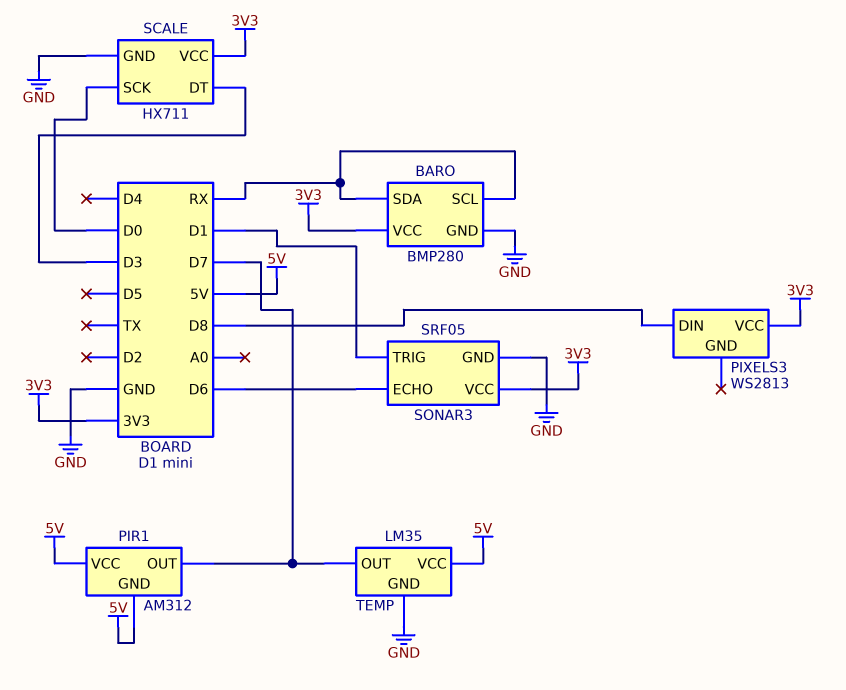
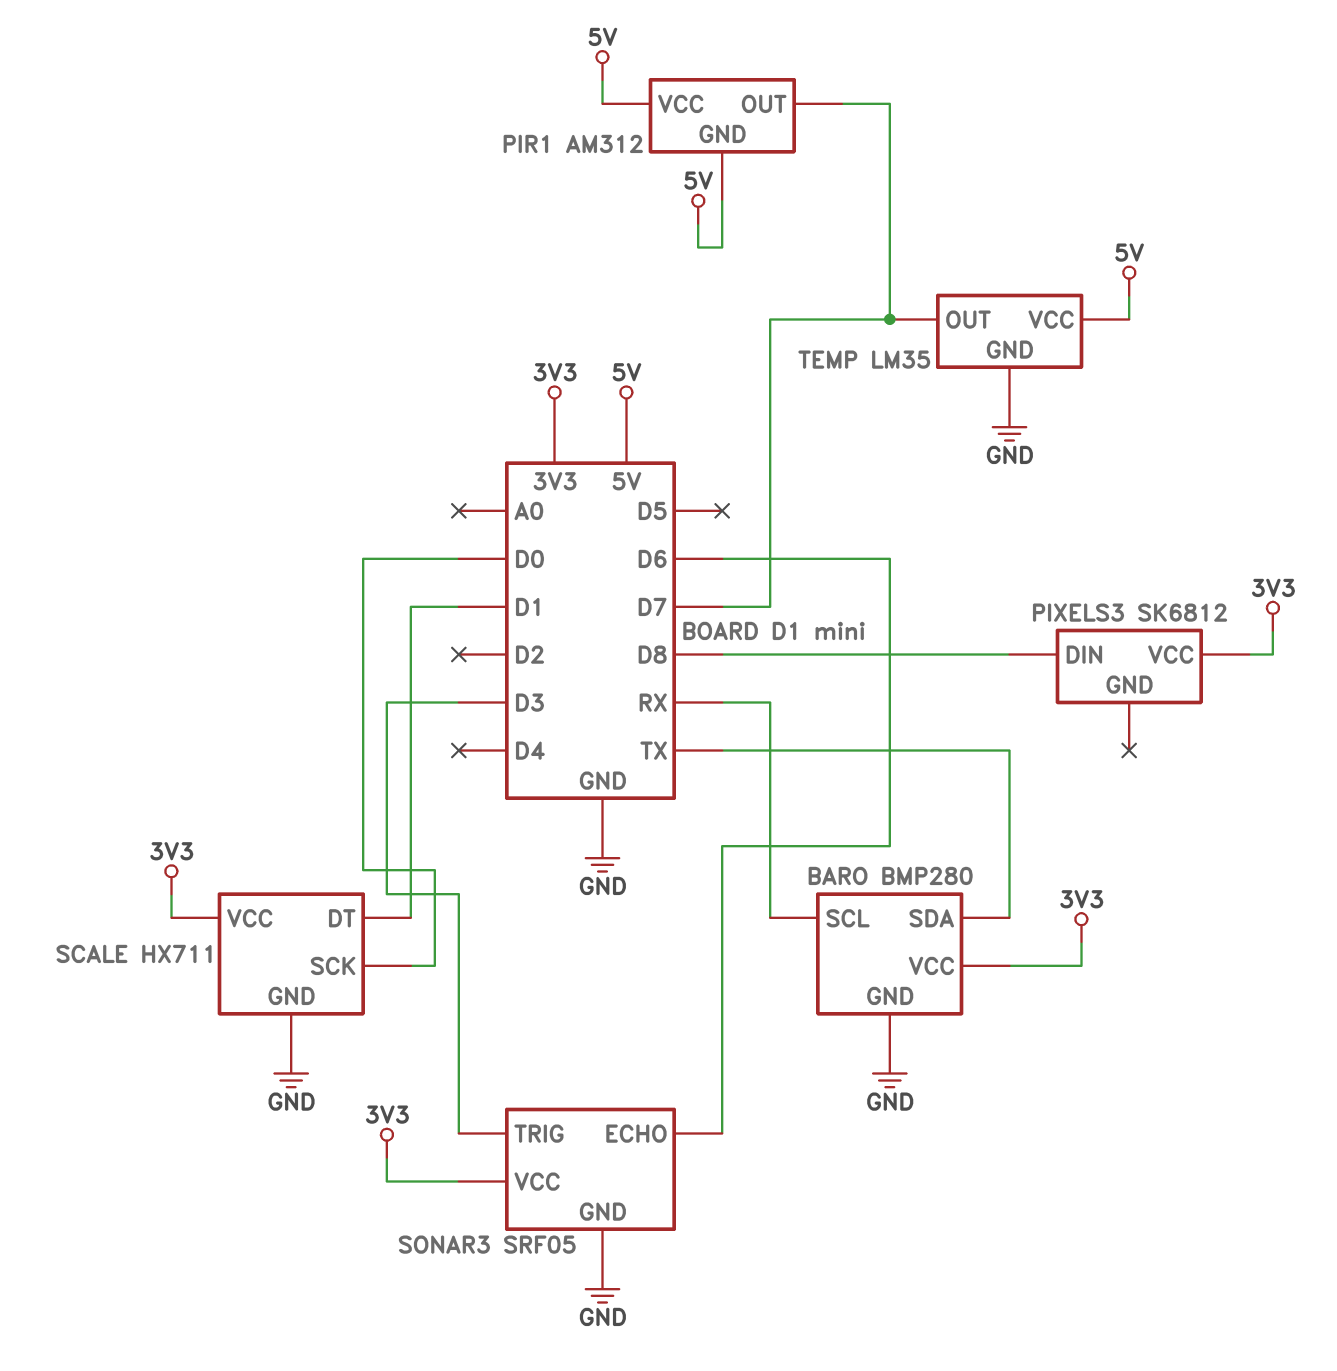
BARO pin SDA: RX -> TX
PIXELS3: WS2813 -> SK6812
SCALE pin DT: D3 -> D1
SONAR3 pin TRIG: D1 -> D3

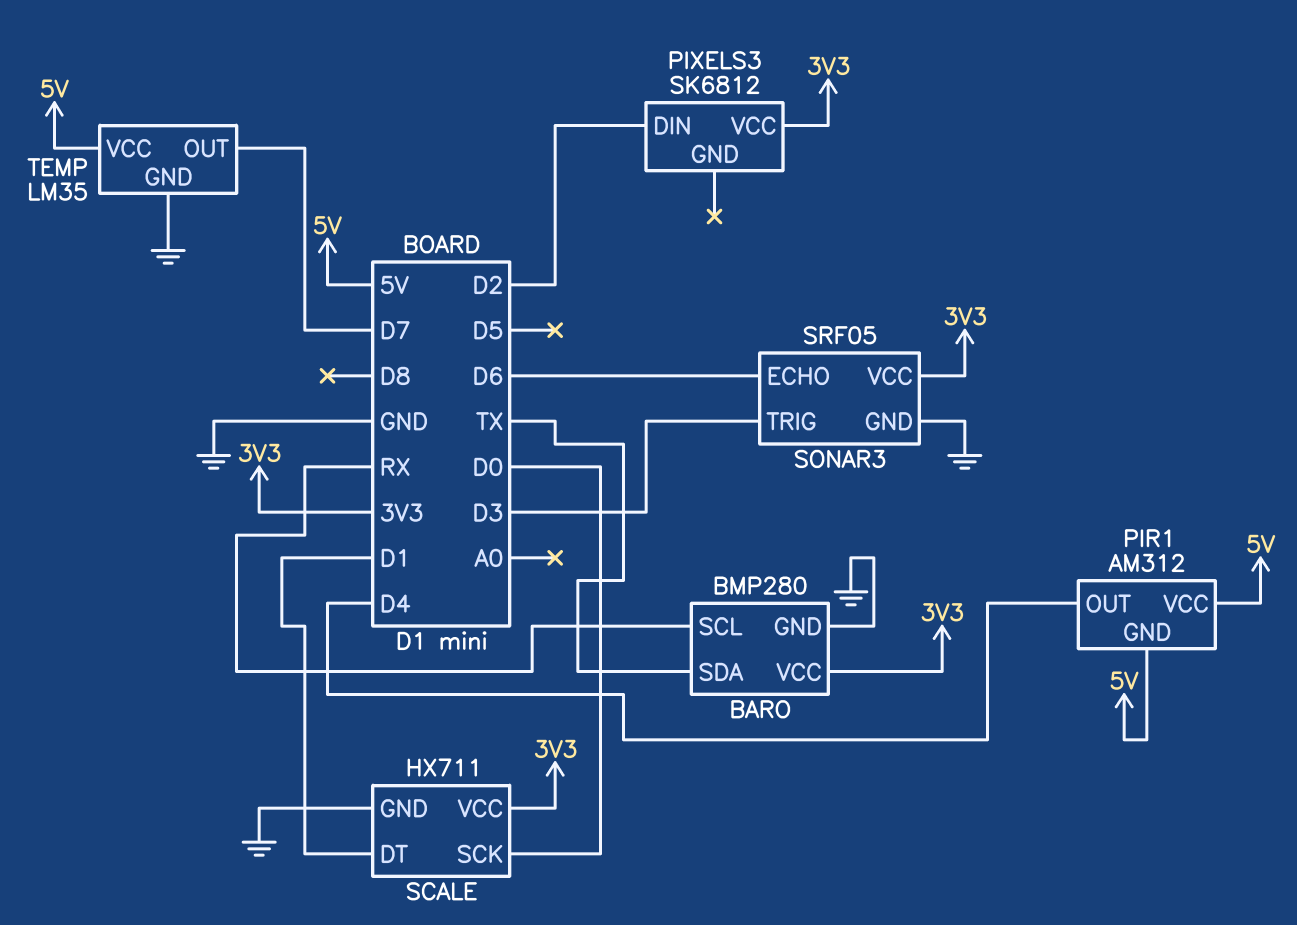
PIR1 pin OUT: D7 -> D4
PIXELS3 pin DIN: D8 -> D2

